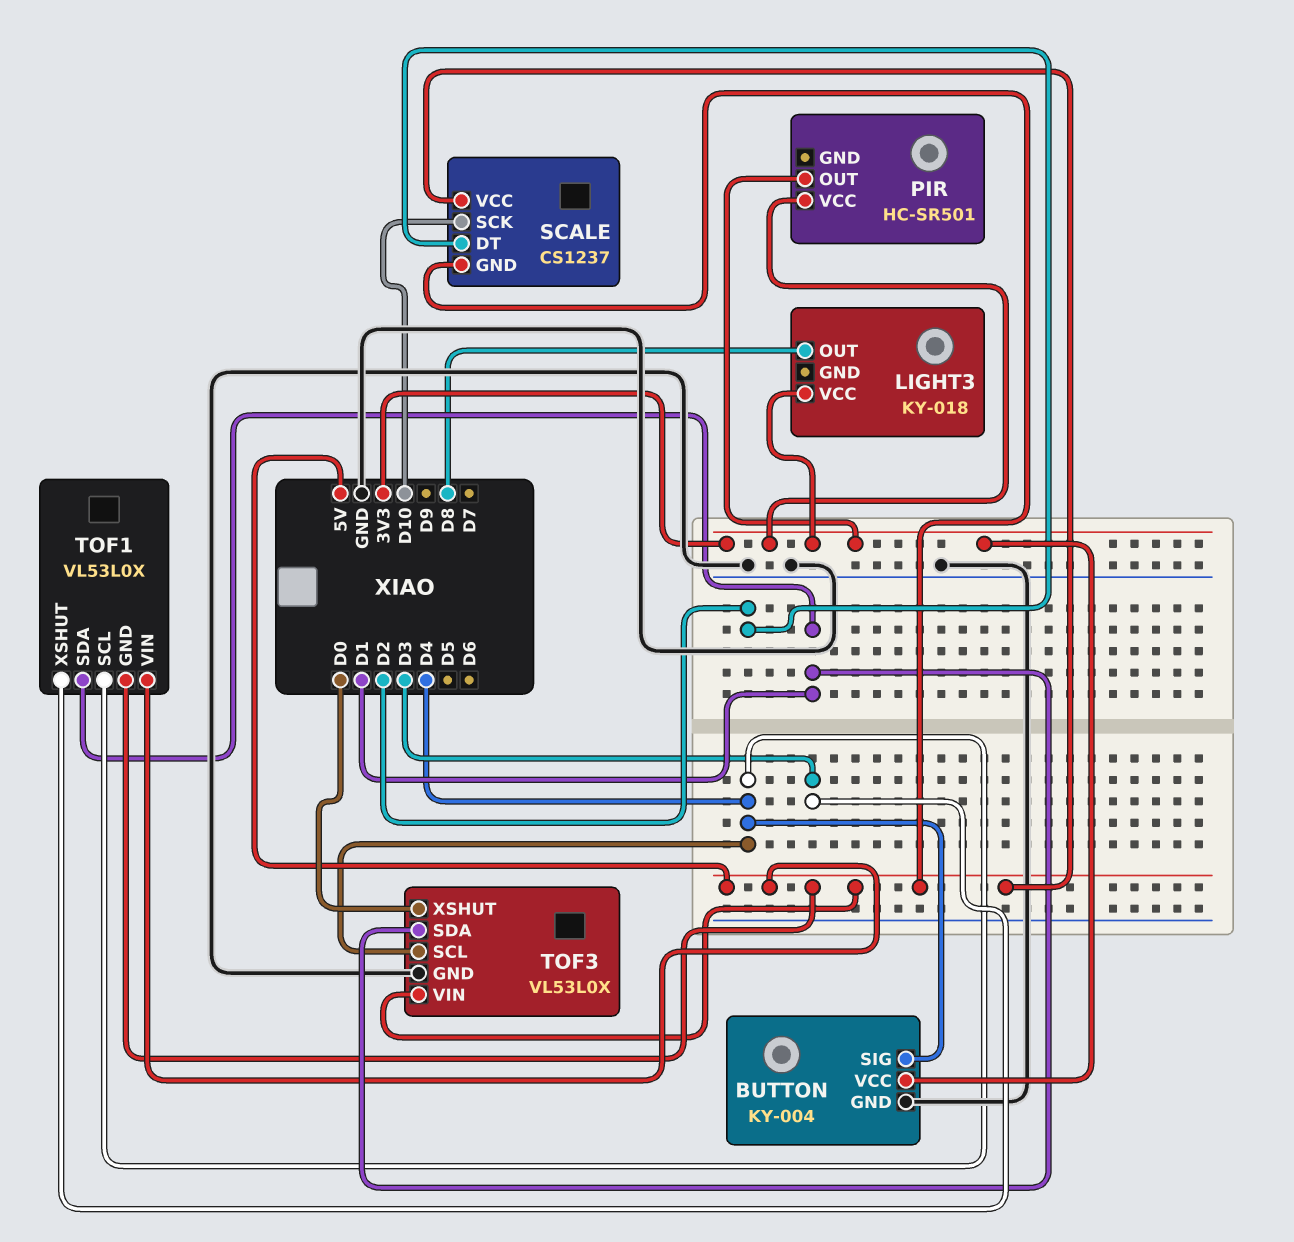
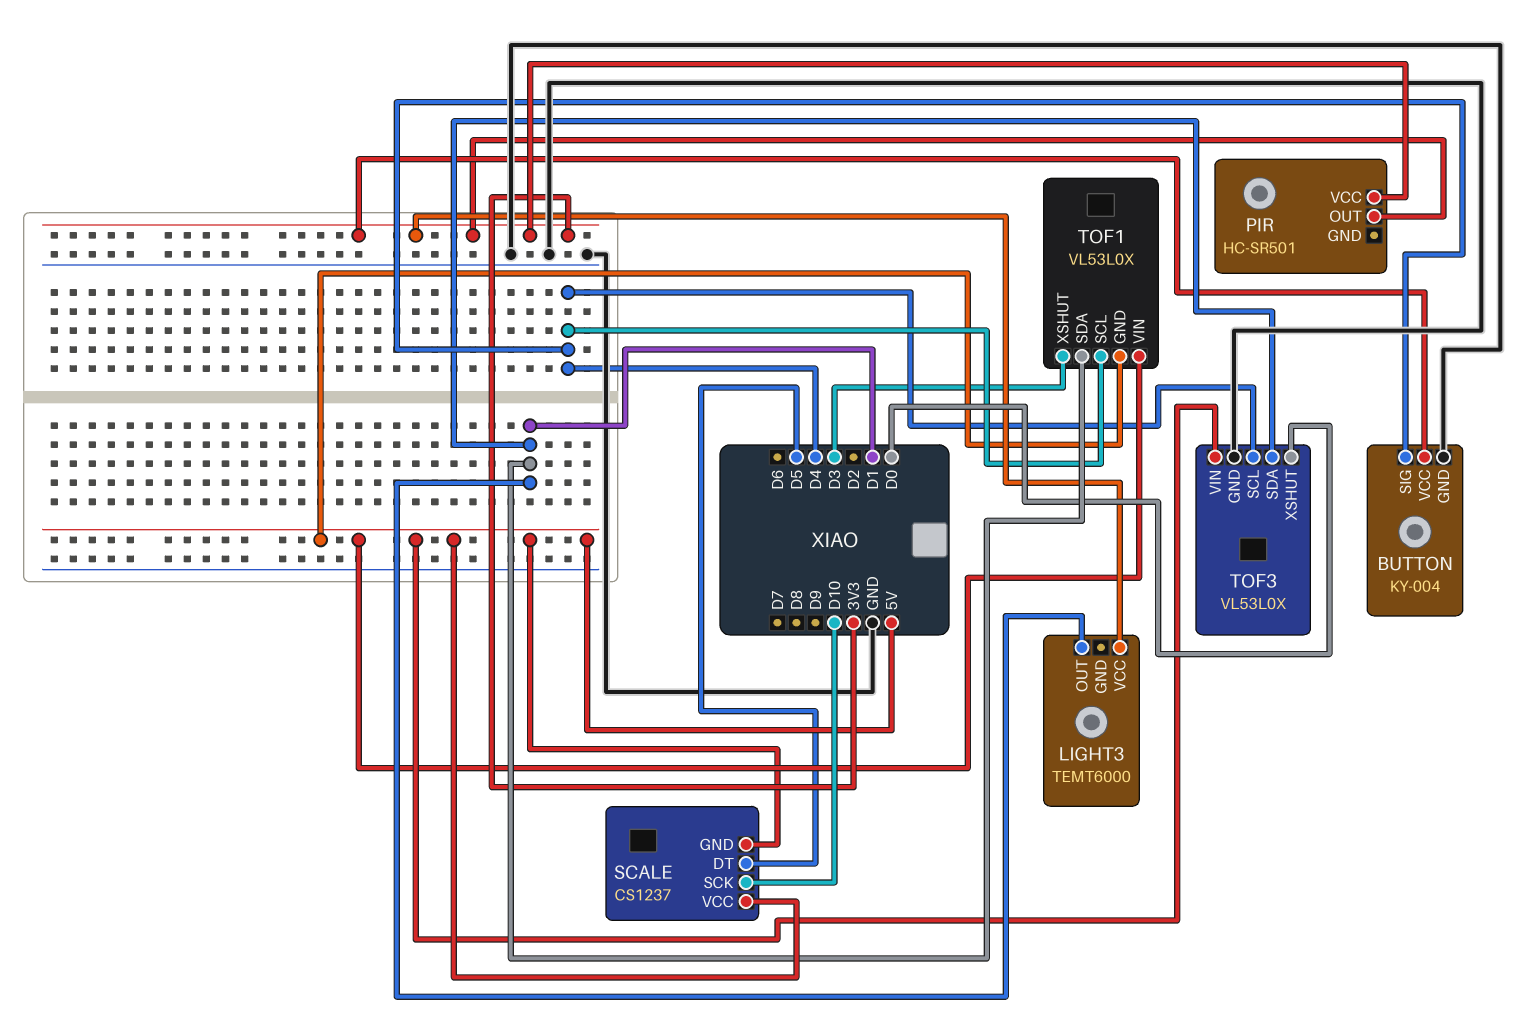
LIGHT3: KY-018 -> TEMT6000
LIGHT3 pin OUT: D8 -> D1
SCALE pin DT: D2 -> D5

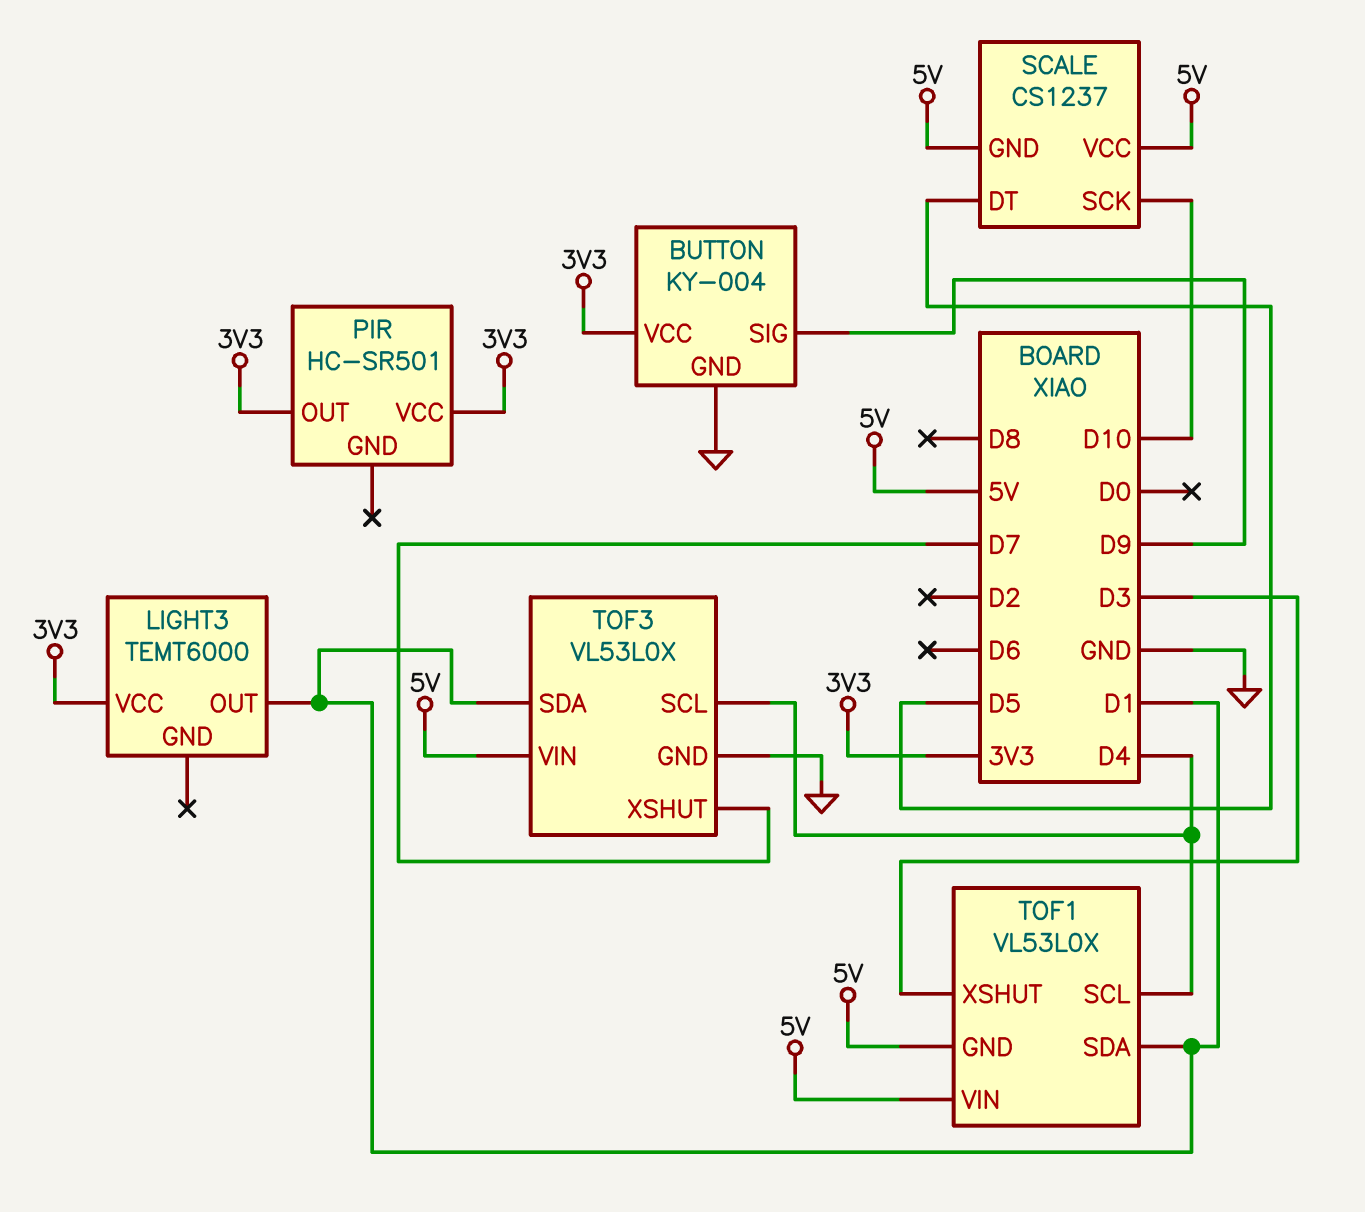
BUTTON pin SIG: D4 -> D9
TOF3 pin XSHUT: D0 -> D7

